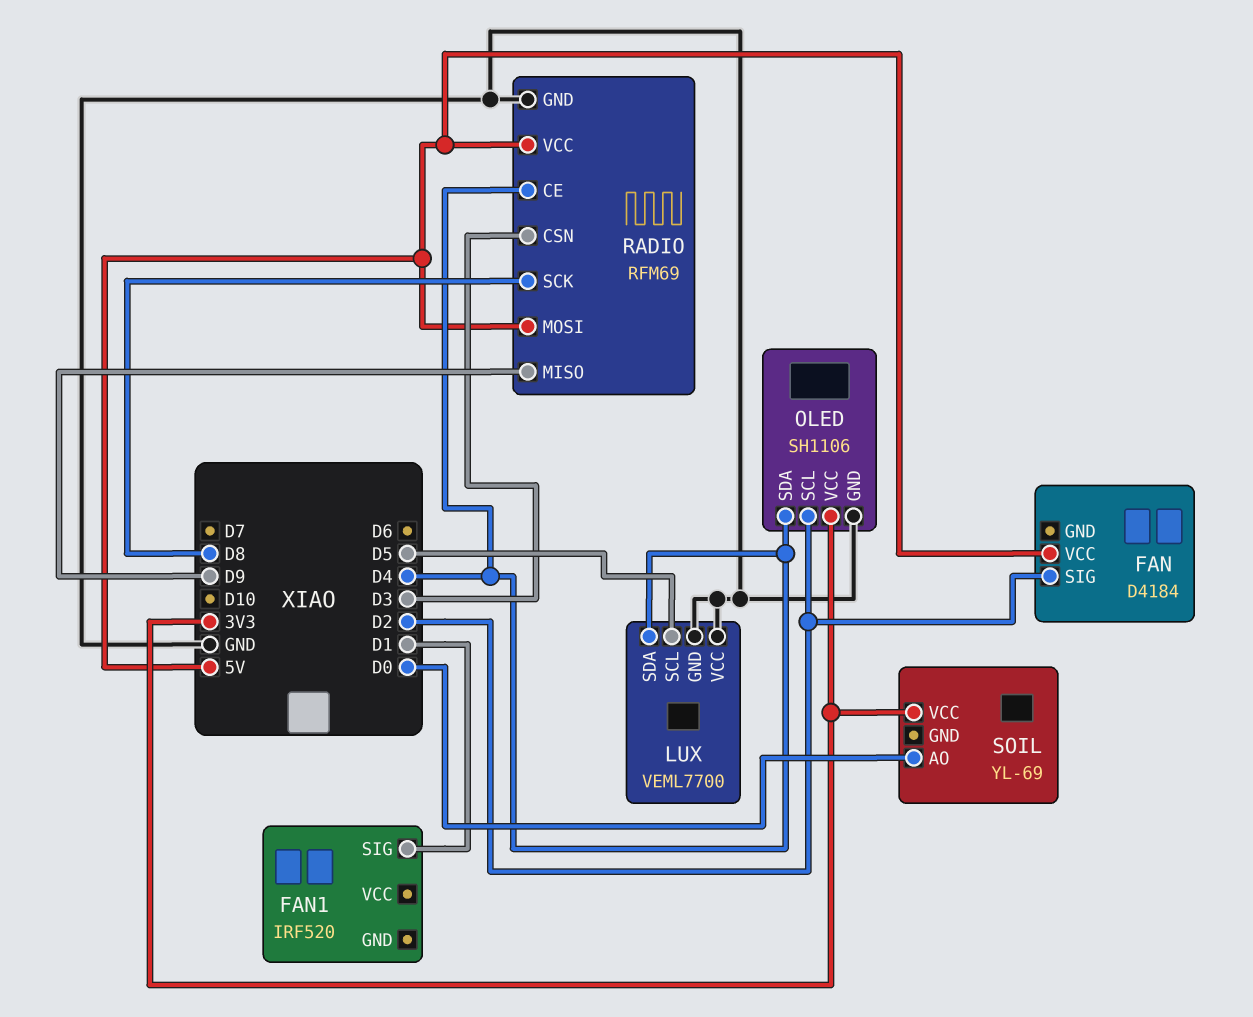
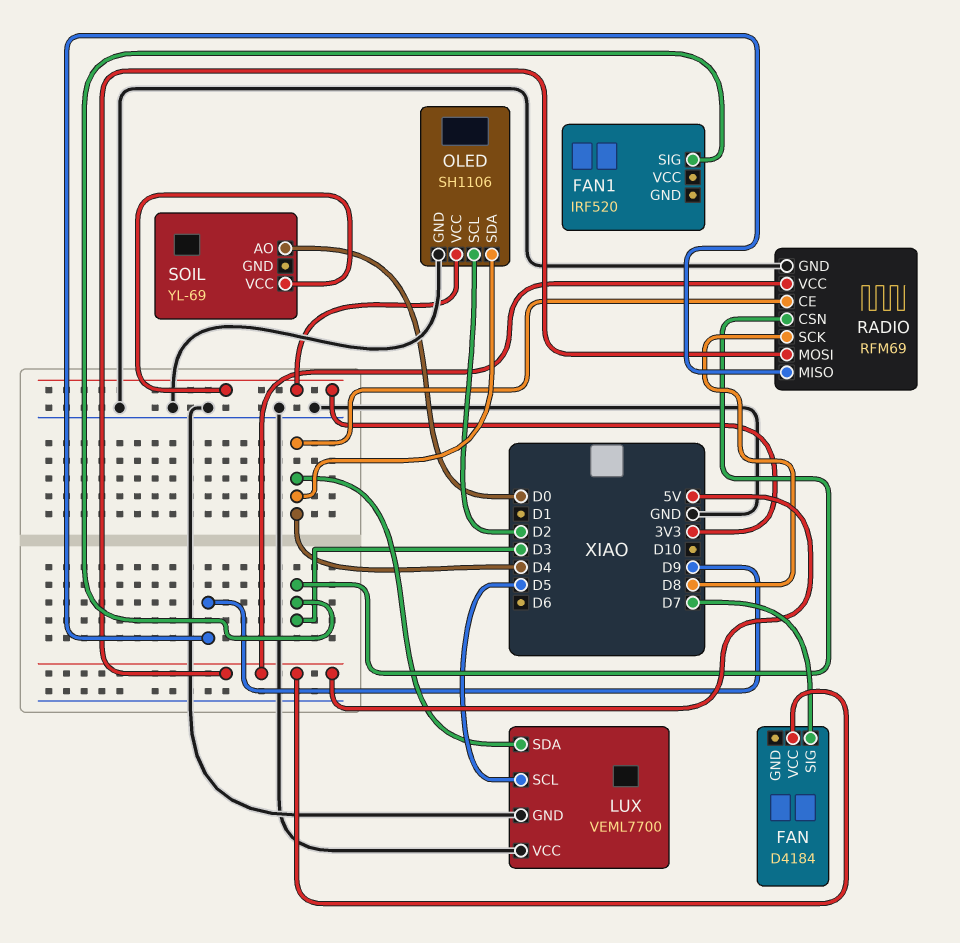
FAN pin SIG: D2 -> D7
FAN1 pin SIG: D1 -> D3

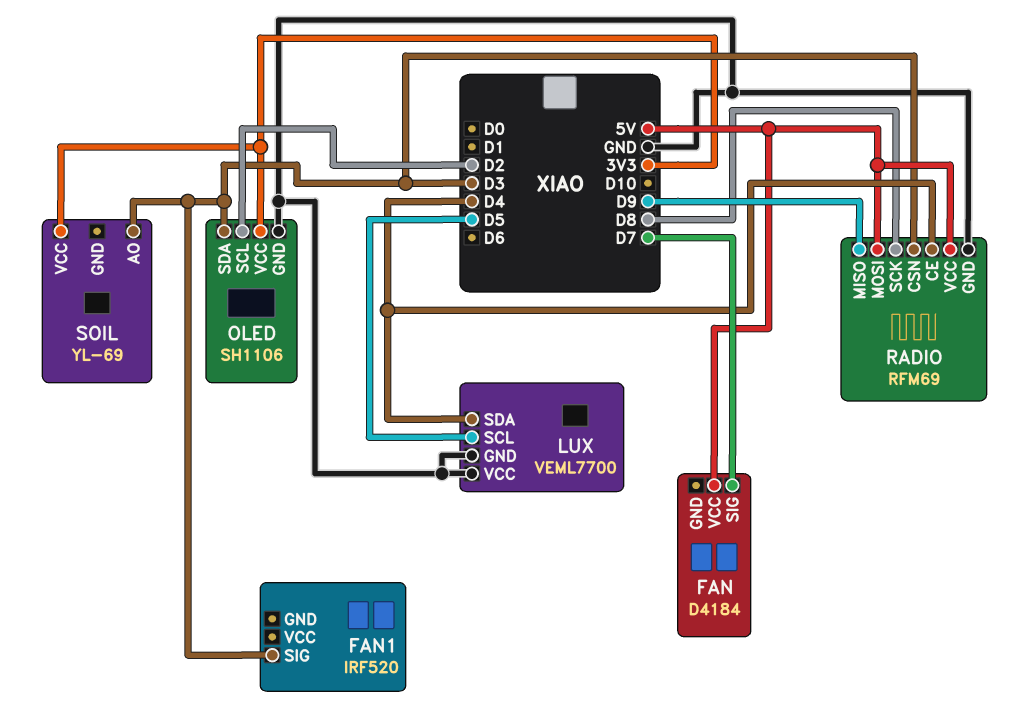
OLED pin SDA: D4 -> D3
SOIL pin AO: D0 -> D3

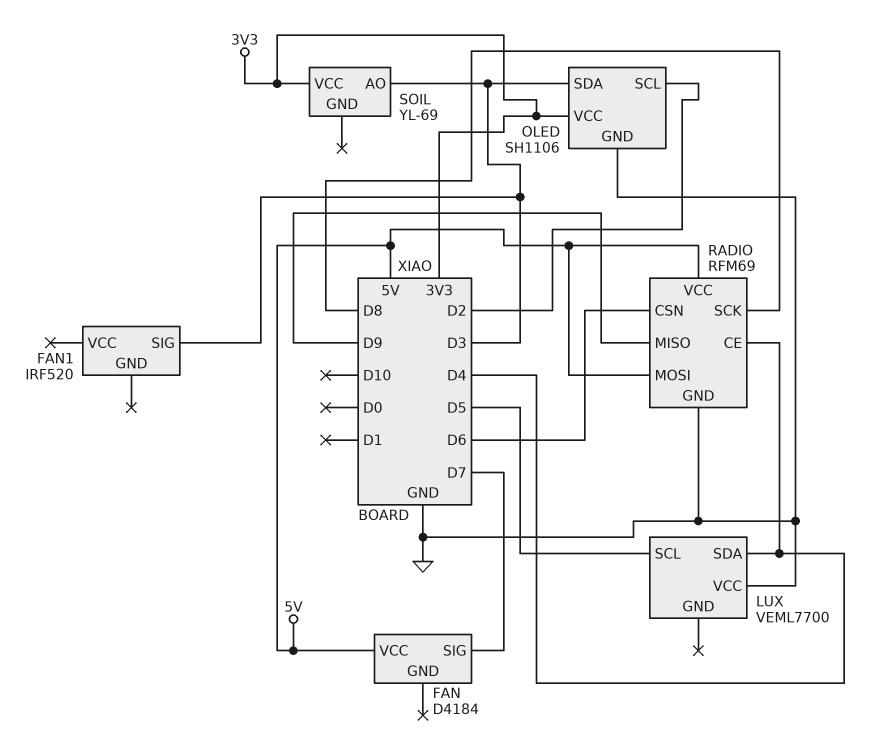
LUX pin GND: GND -> none
RADIO pin CSN: D3 -> D6

